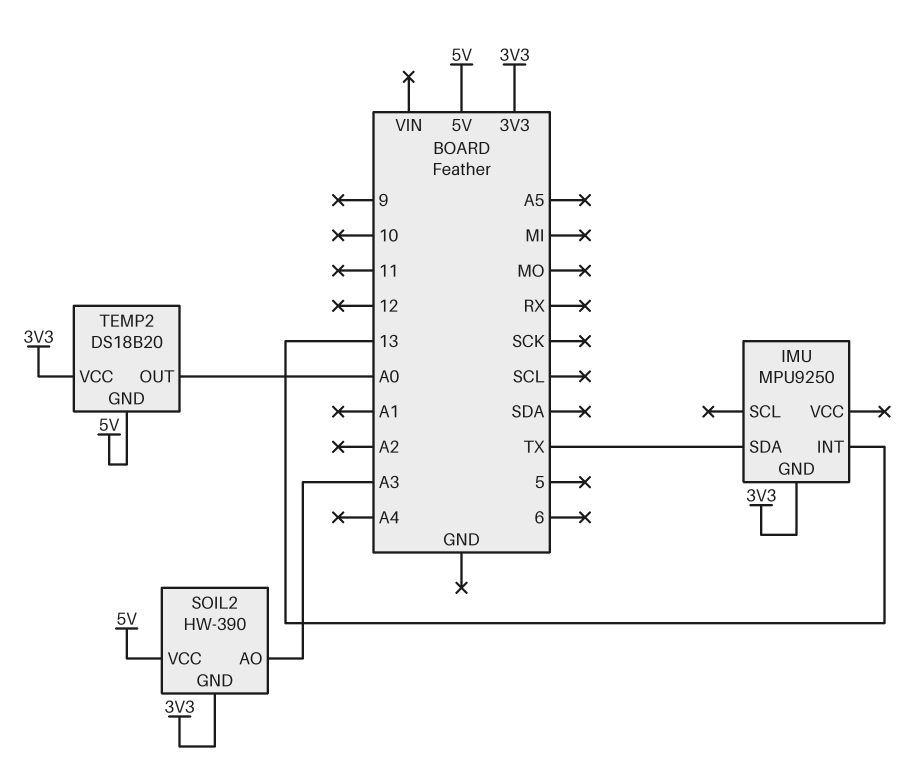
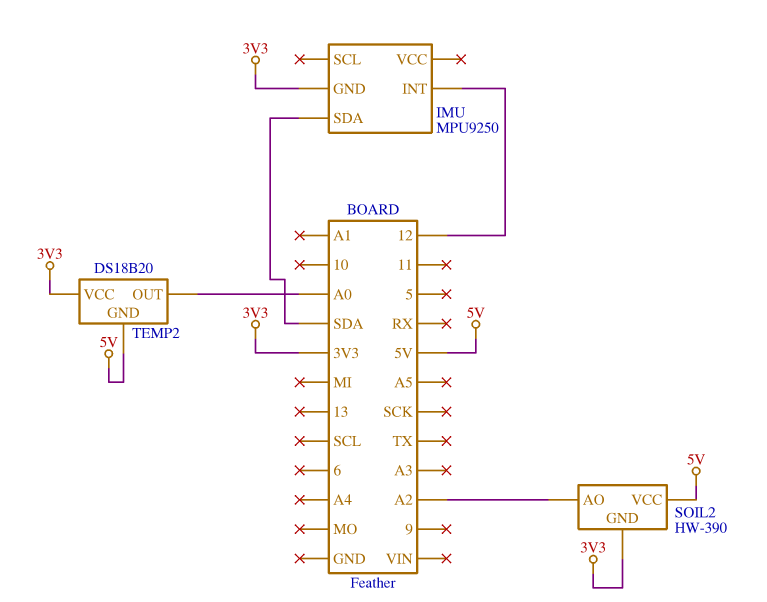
IMU pin INT: 13 -> 12
IMU pin SDA: TX -> SDA
SOIL2 pin AO: A3 -> A2

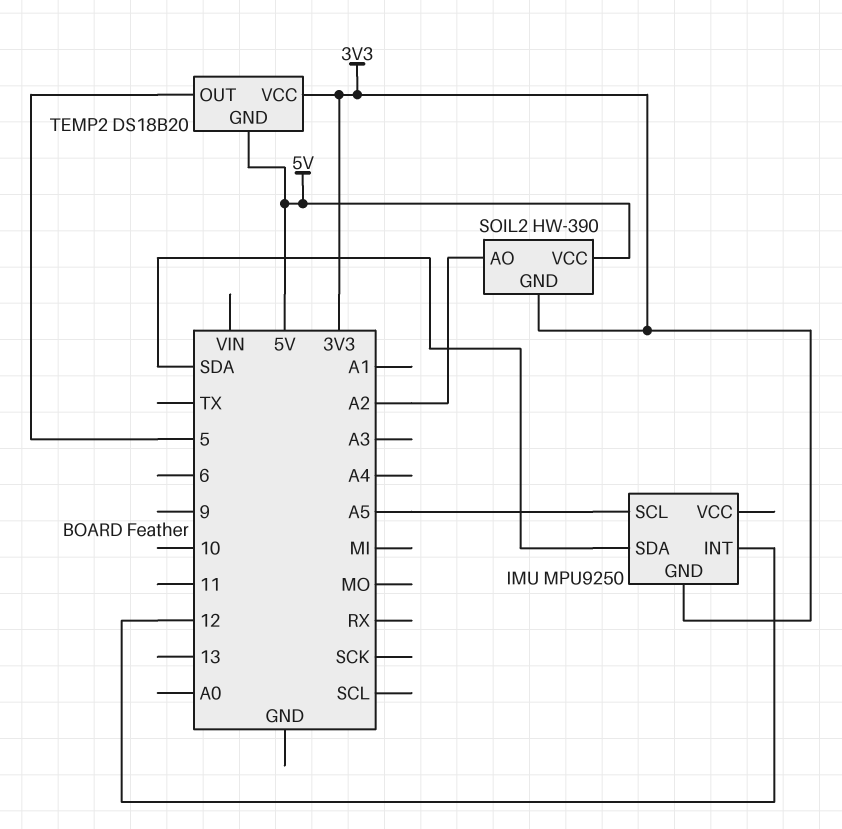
IMU pin SCL: none -> A5
TEMP2 pin OUT: A0 -> 5

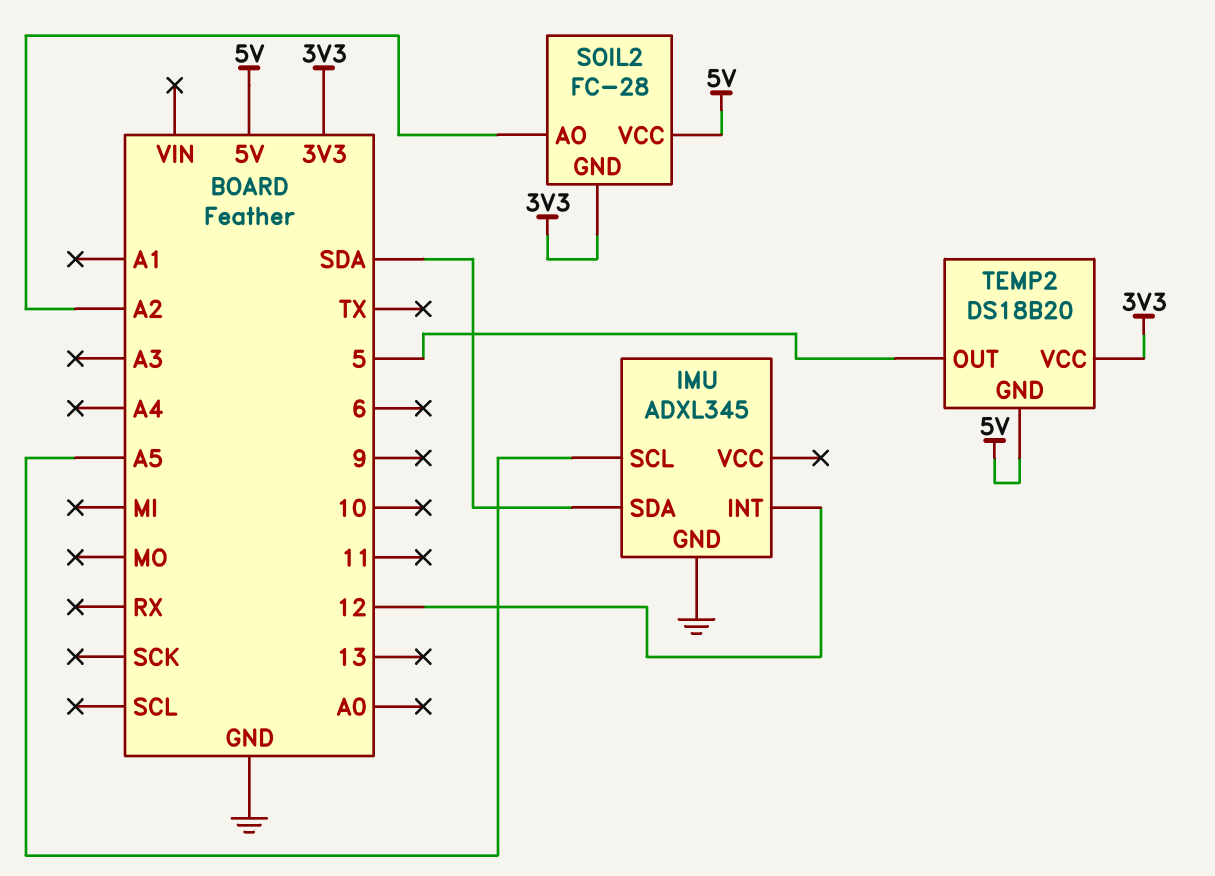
IMU: MPU9250 -> ADXL345
IMU pin GND: 3V3 -> GND
SOIL2: HW-390 -> FC-28

